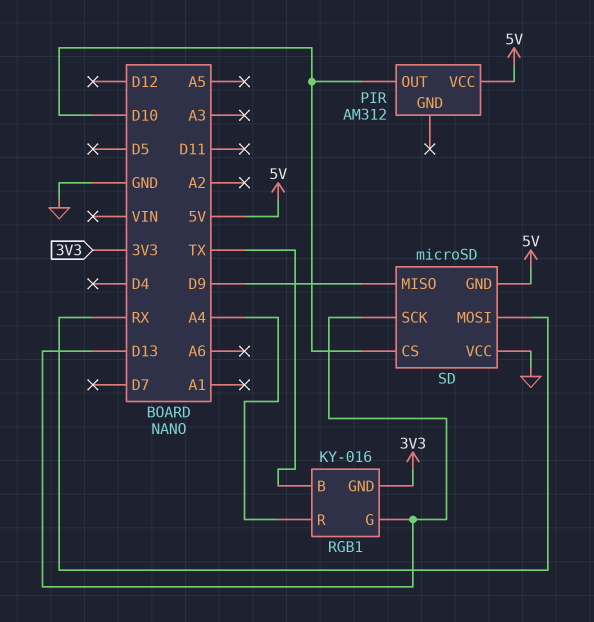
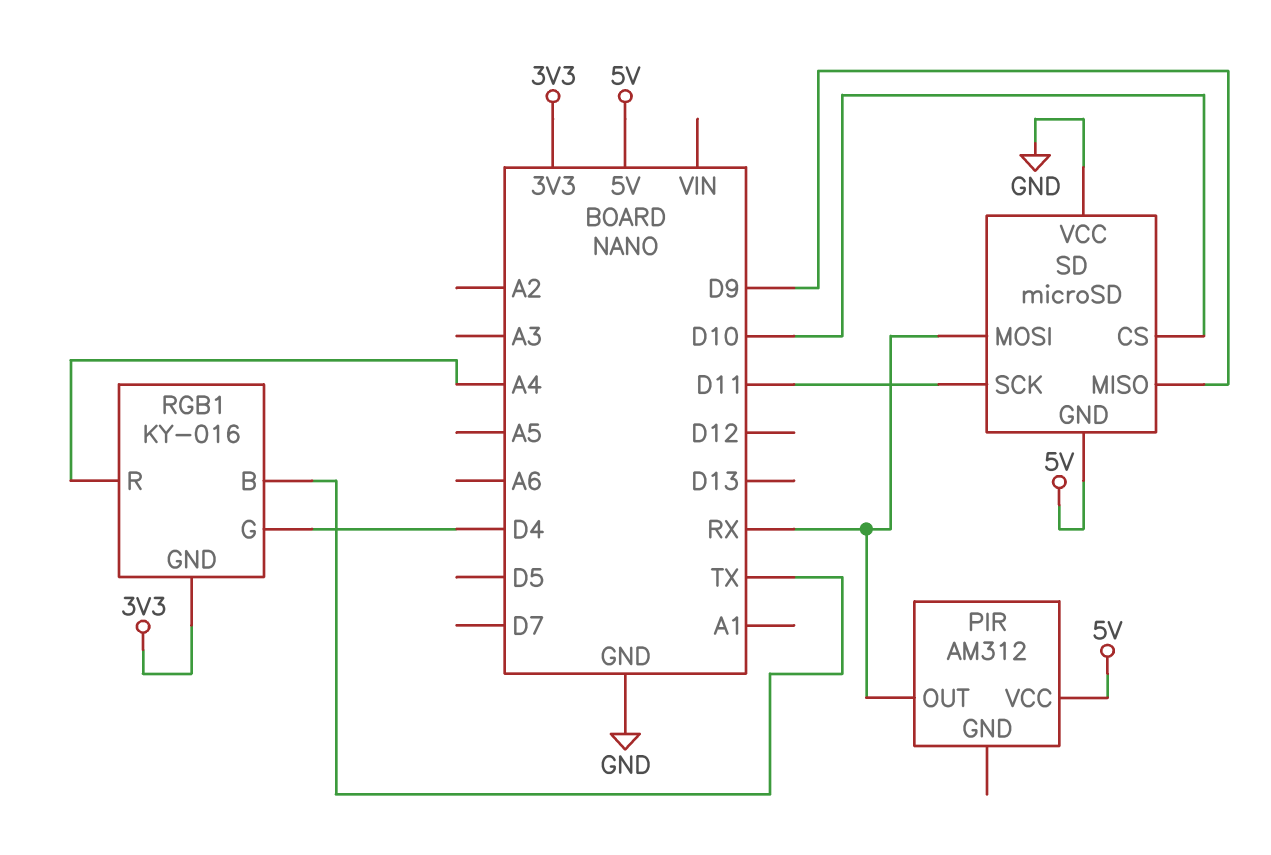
PIR pin OUT: D10 -> RX
RGB1 pin G: D13 -> D4
SD pin SCK: D13 -> D11

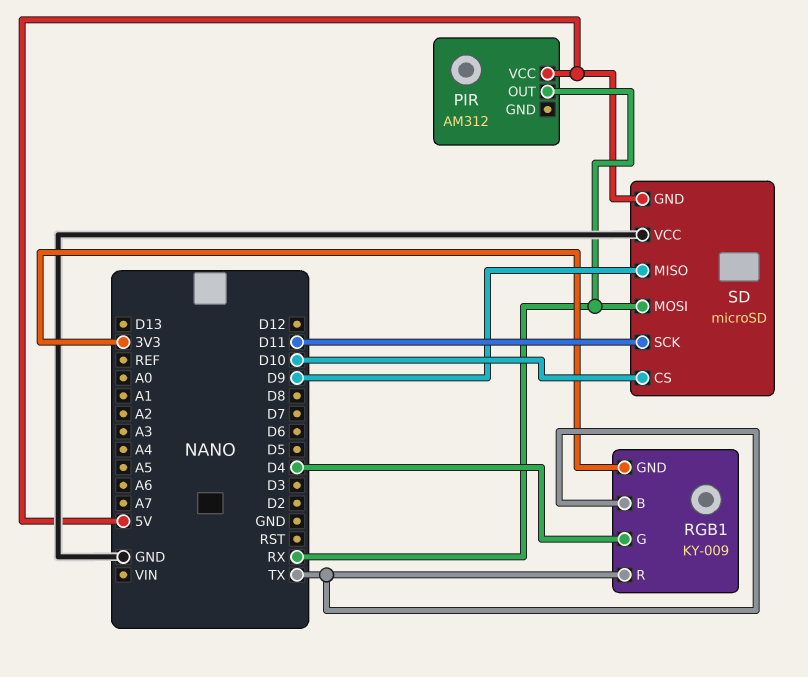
RGB1: KY-016 -> KY-009
RGB1 pin R: A4 -> TX

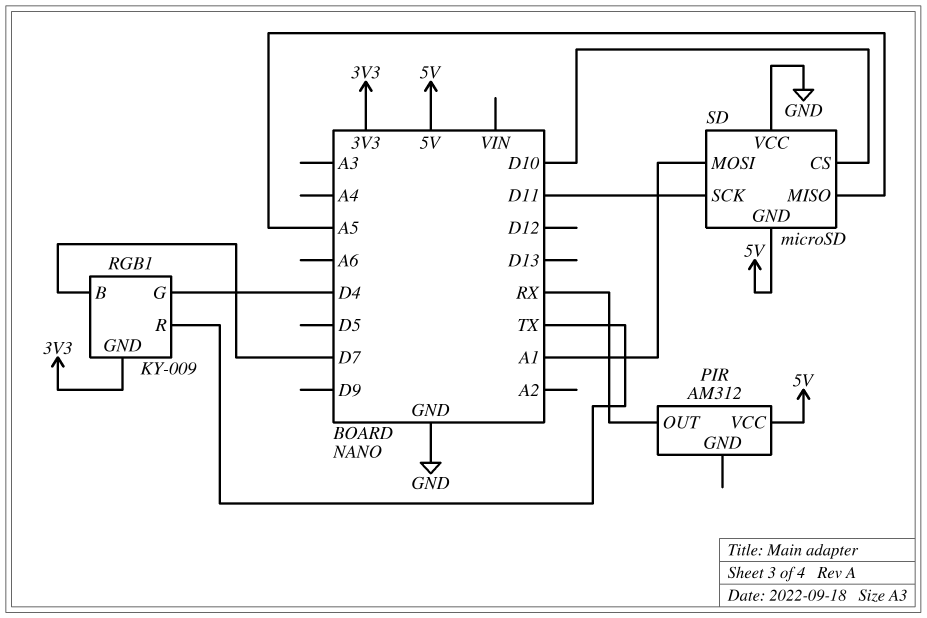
RGB1 pin B: TX -> D7
SD pin MISO: D9 -> A5
SD pin MOSI: RX -> A1

